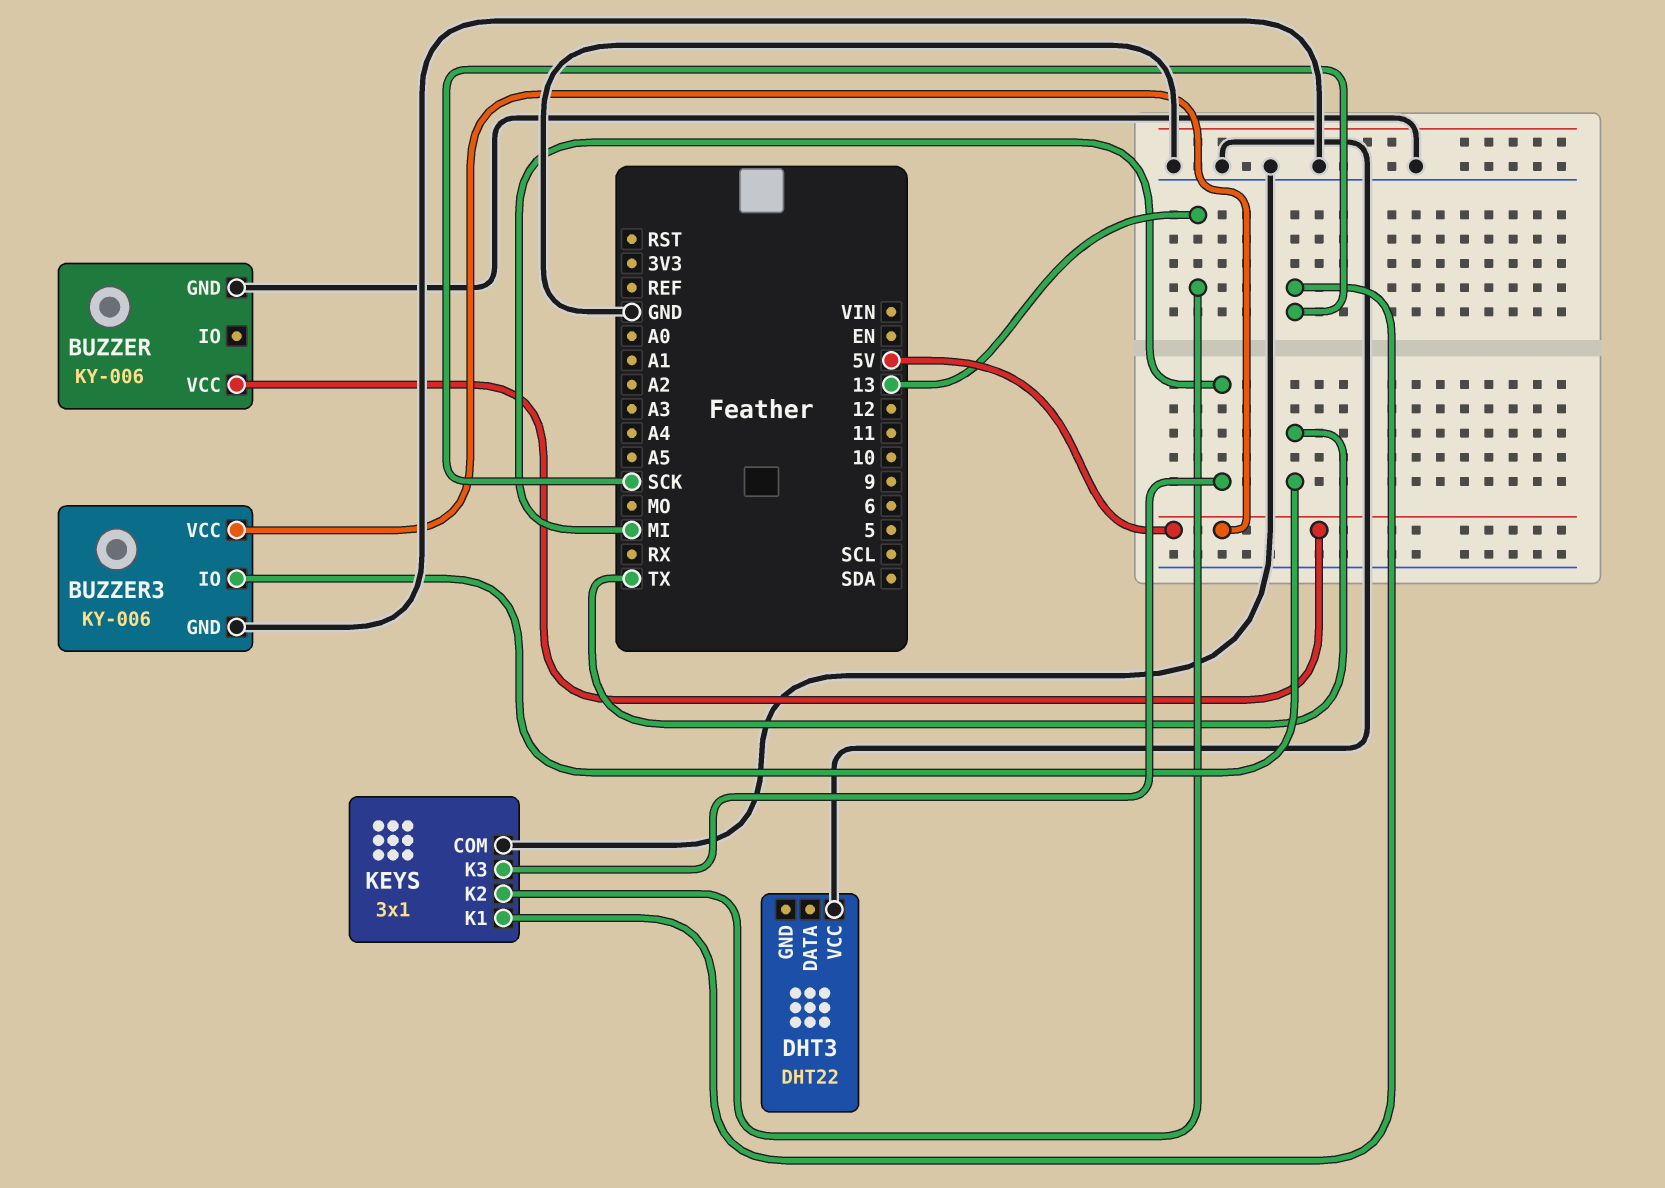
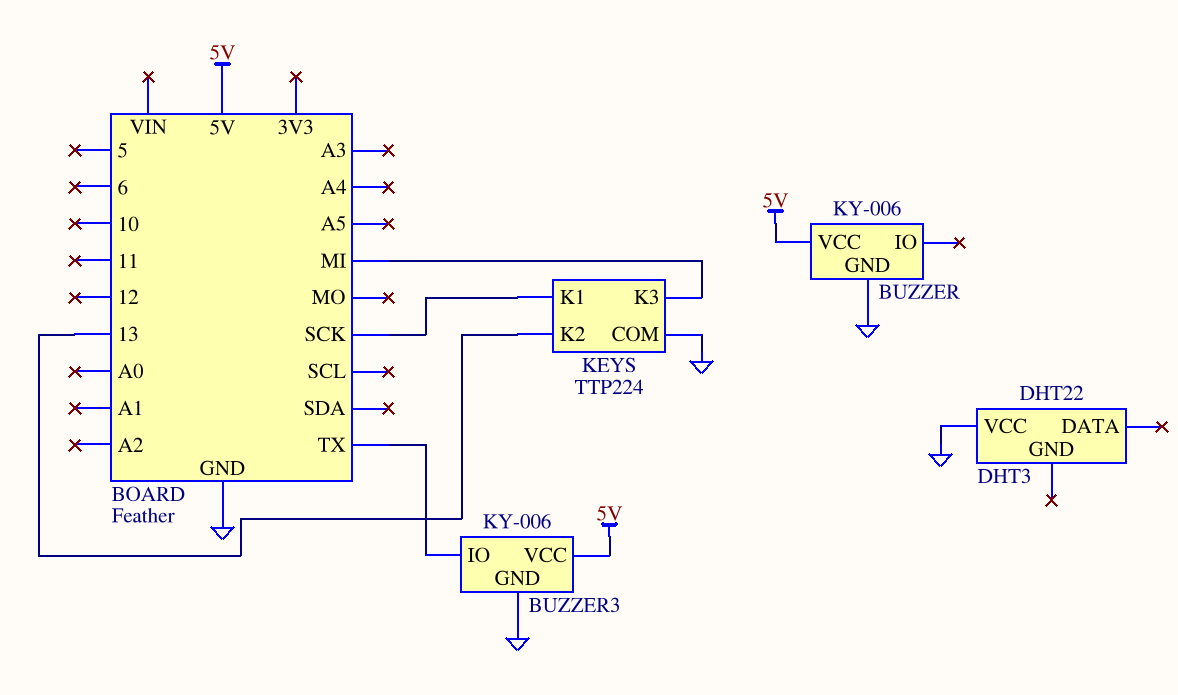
KEYS: 3x1 -> TTP224

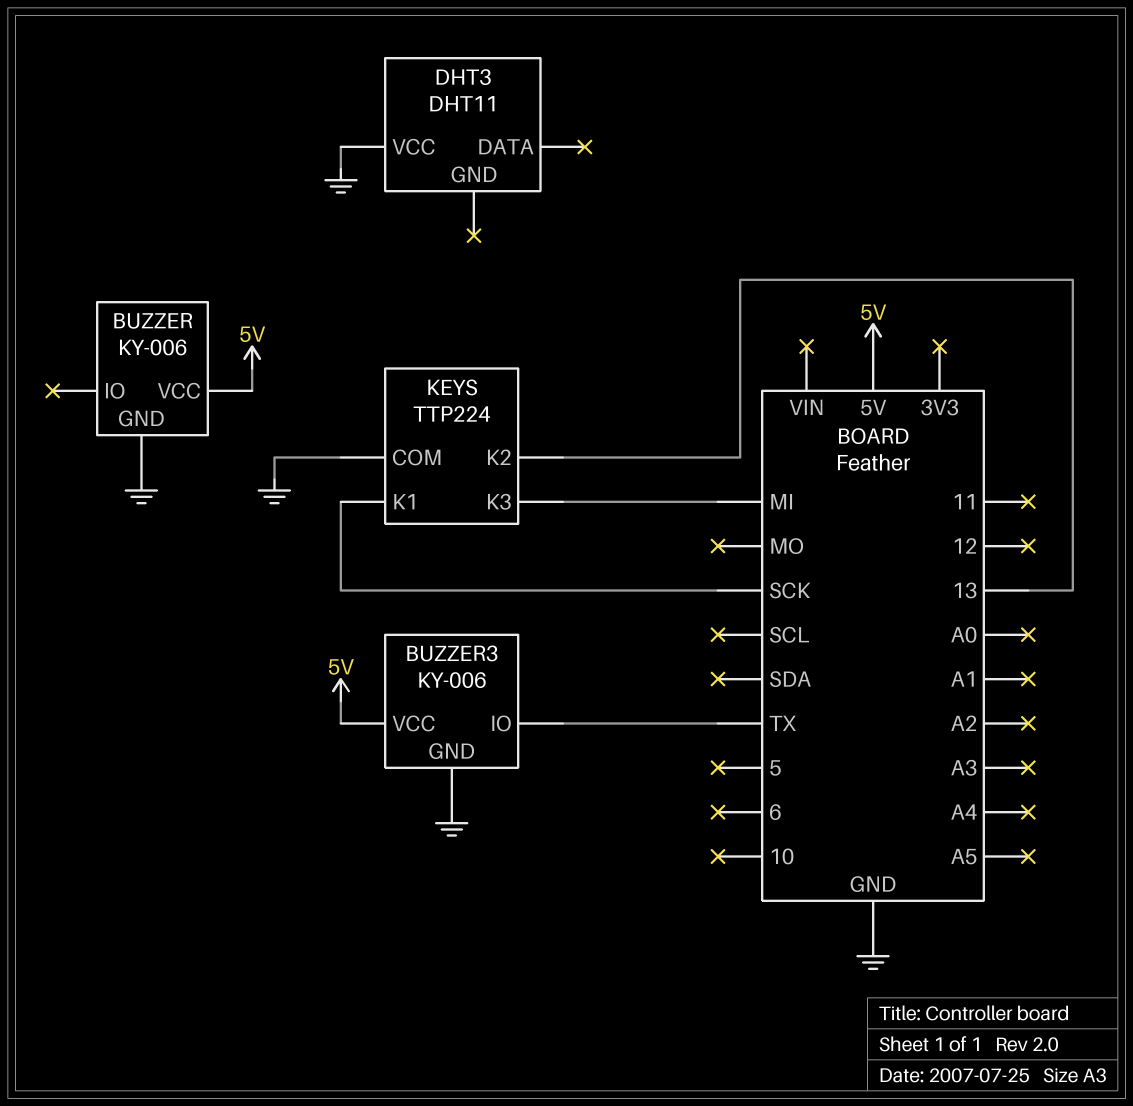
DHT3: DHT22 -> DHT11

